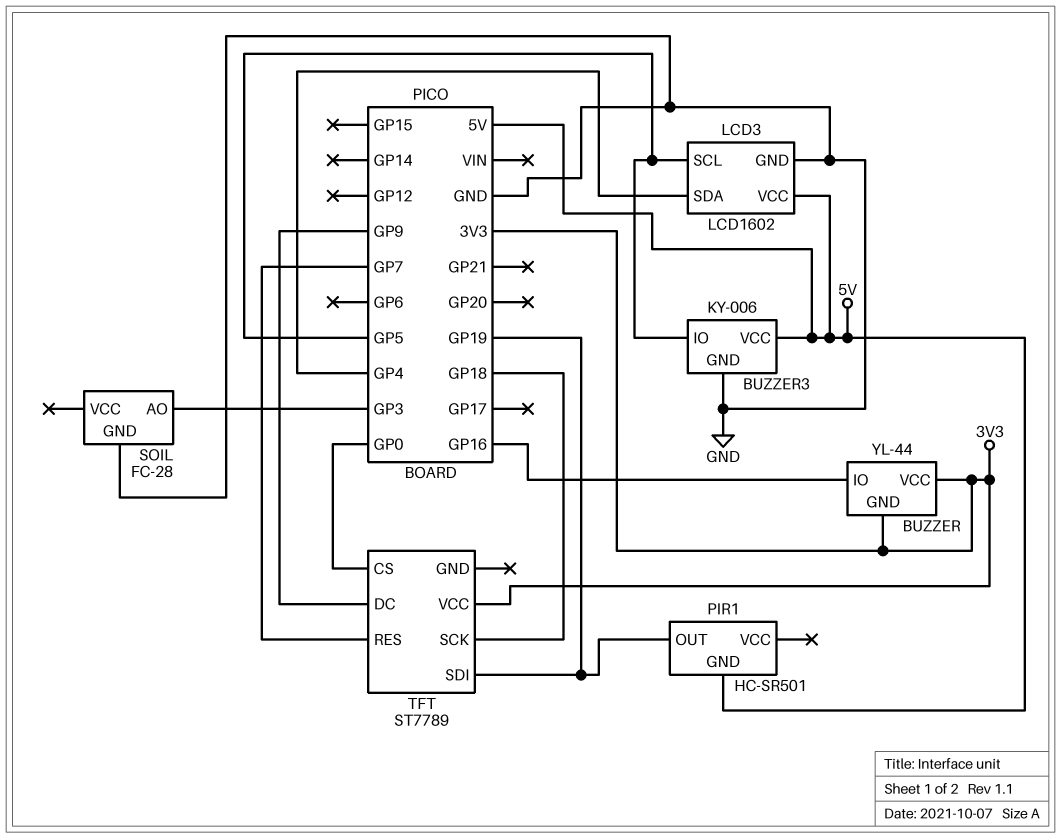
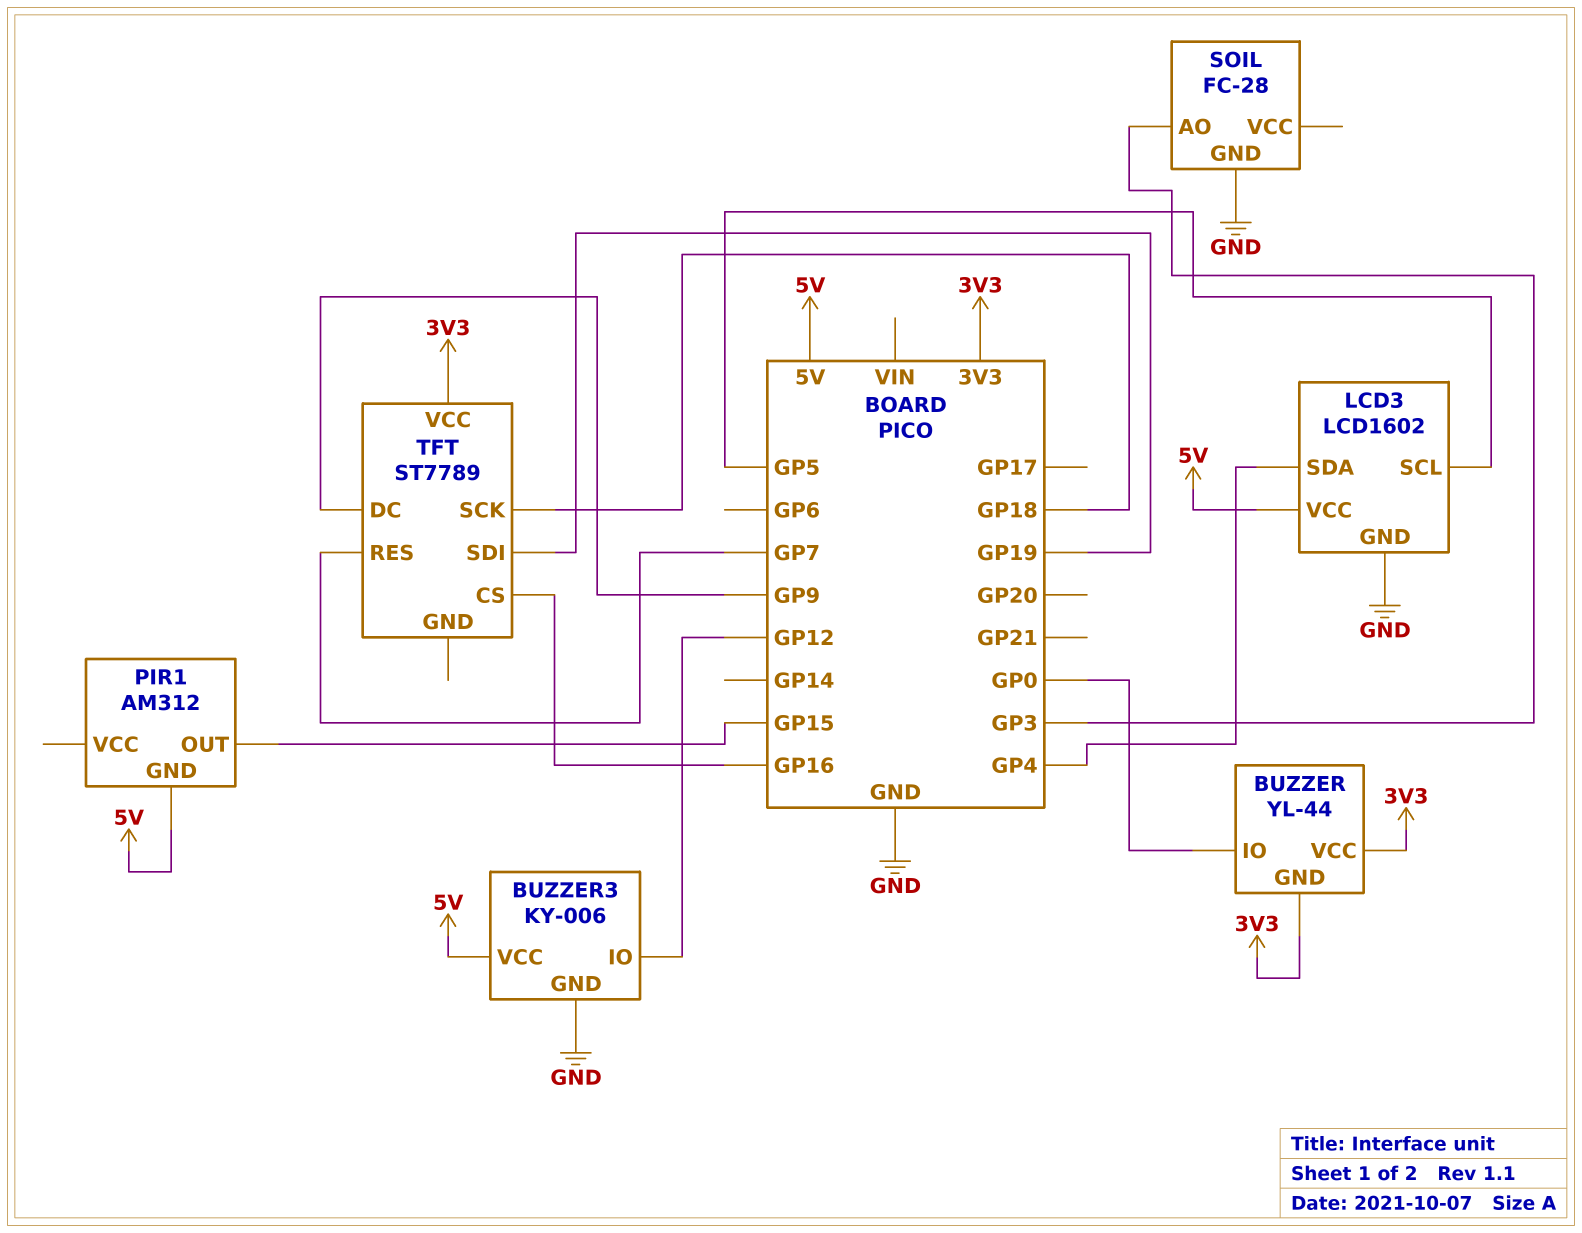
BUZZER pin IO: GP16 -> GP0
BUZZER3 pin IO: GP5 -> GP12
PIR1: HC-SR501 -> AM312
PIR1 pin OUT: GP19 -> GP15
TFT pin CS: GP0 -> GP16

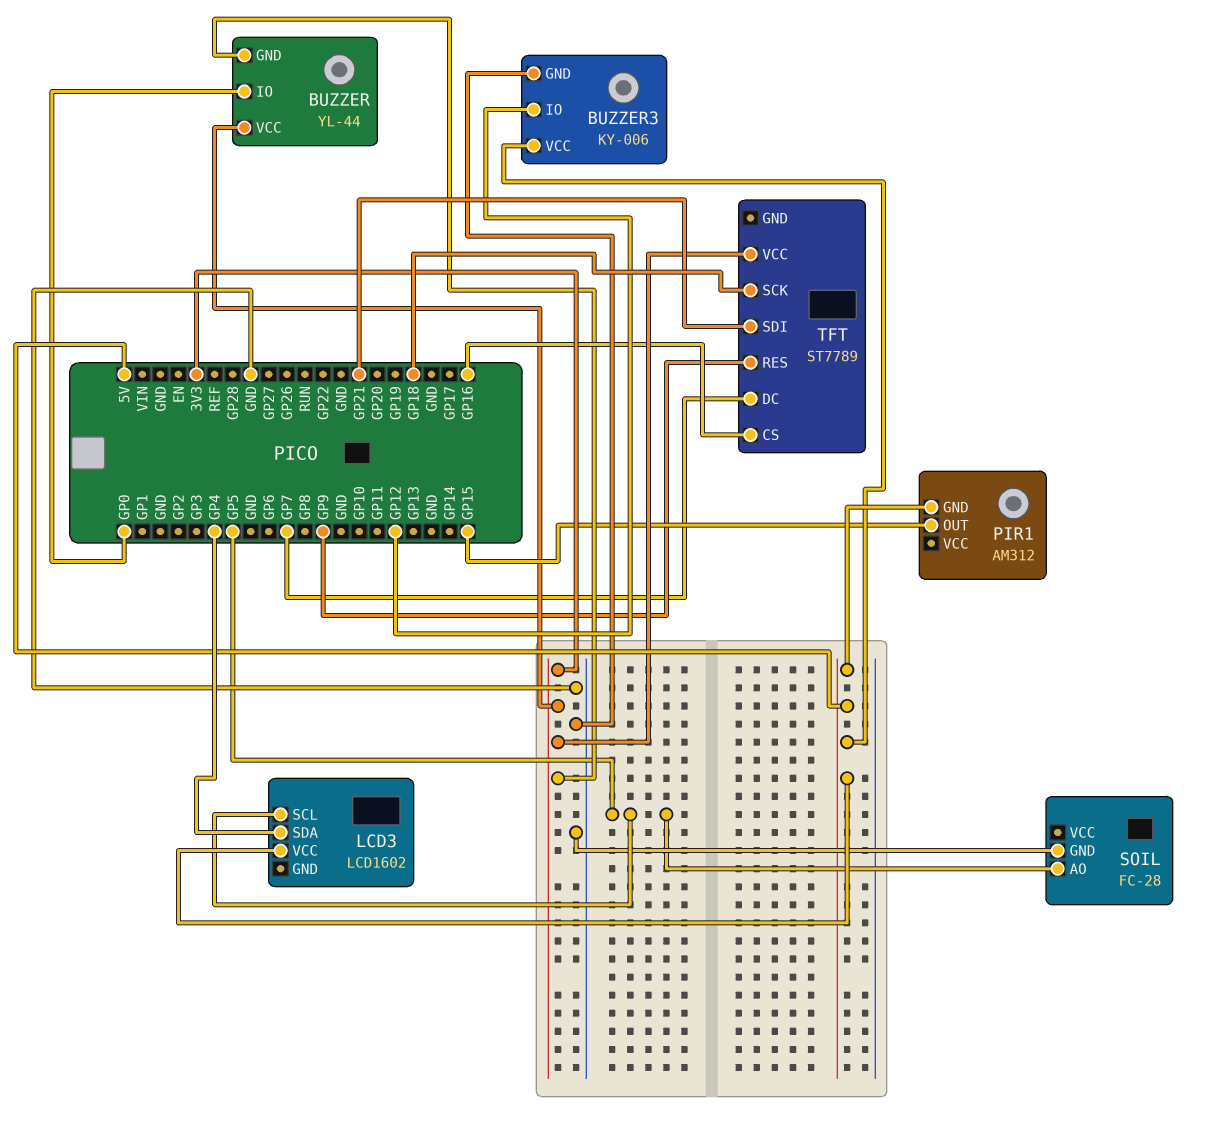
LCD3 pin GND: GND -> none
SOIL pin AO: GP3 -> GP5
TFT pin DC: GP9 -> GP7
TFT pin RES: GP7 -> GP9
TFT pin SDI: GP19 -> GP21

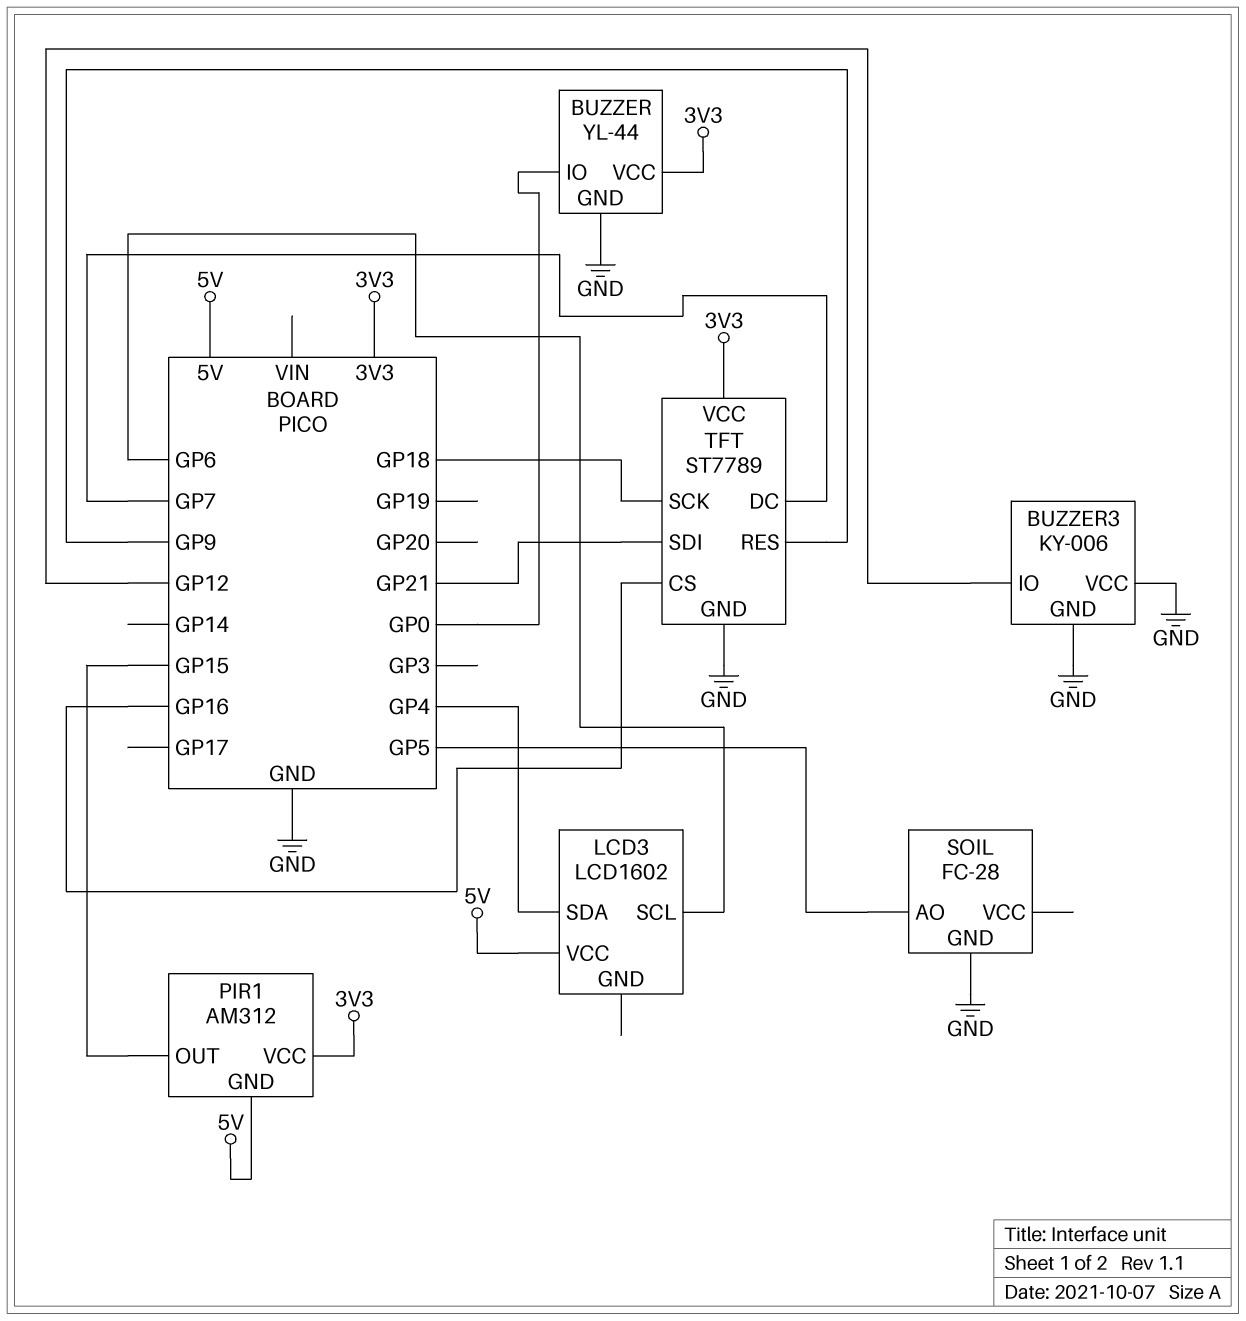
BUZZER pin GND: 3V3 -> GND
BUZZER3 pin VCC: 5V -> GND
LCD3 pin SCL: GP5 -> GP6
PIR1 pin VCC: none -> 3V3
TFT pin GND: none -> GND

